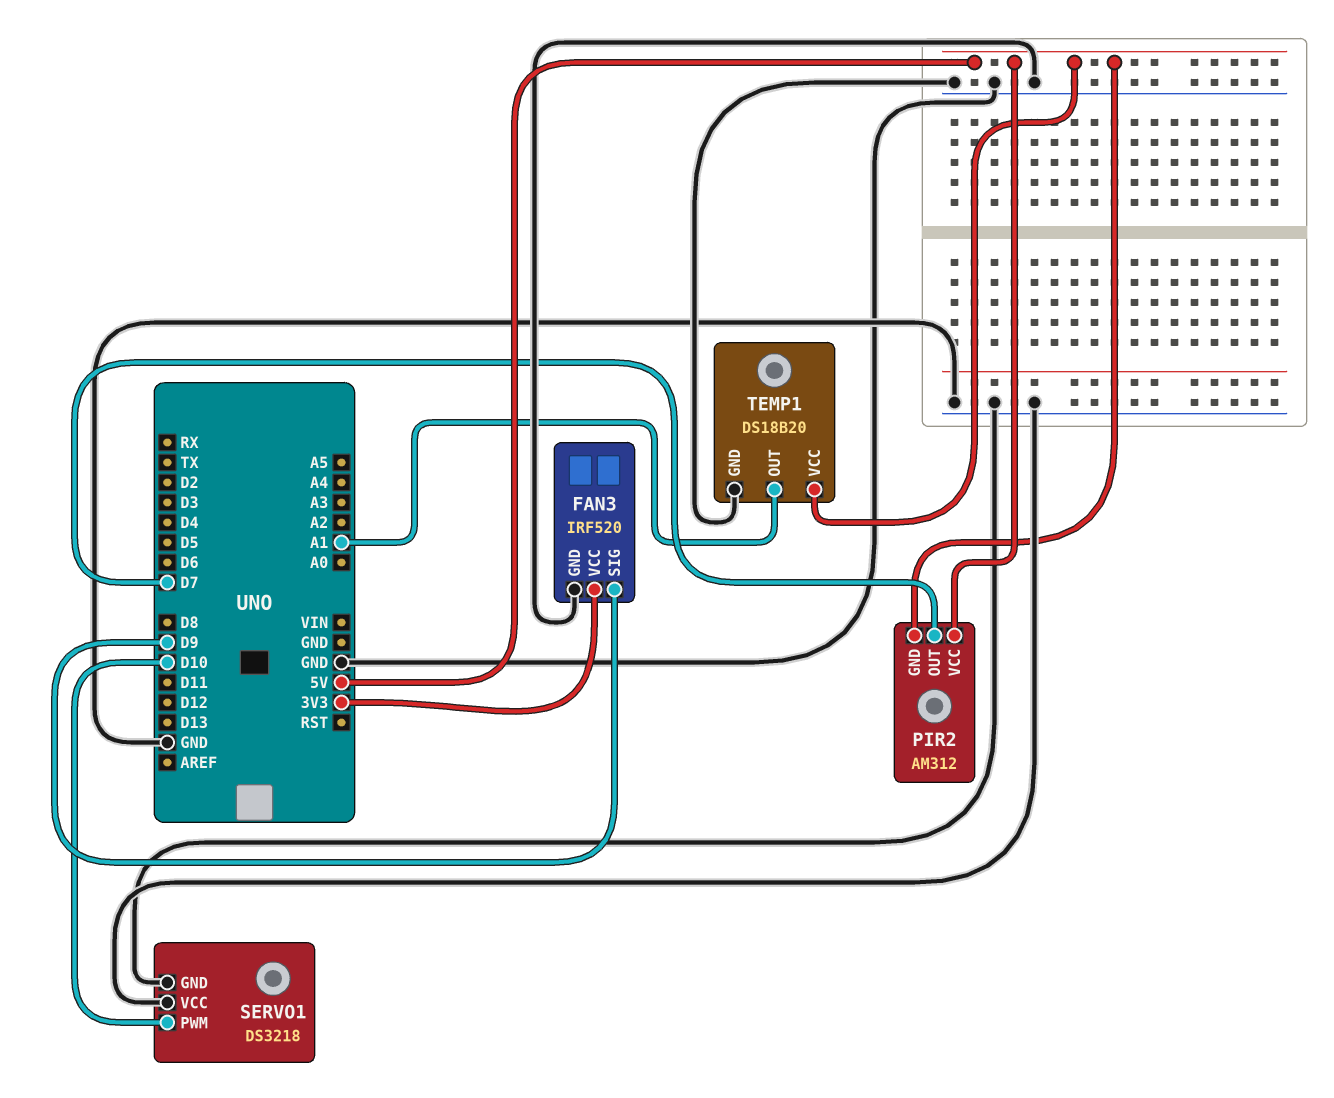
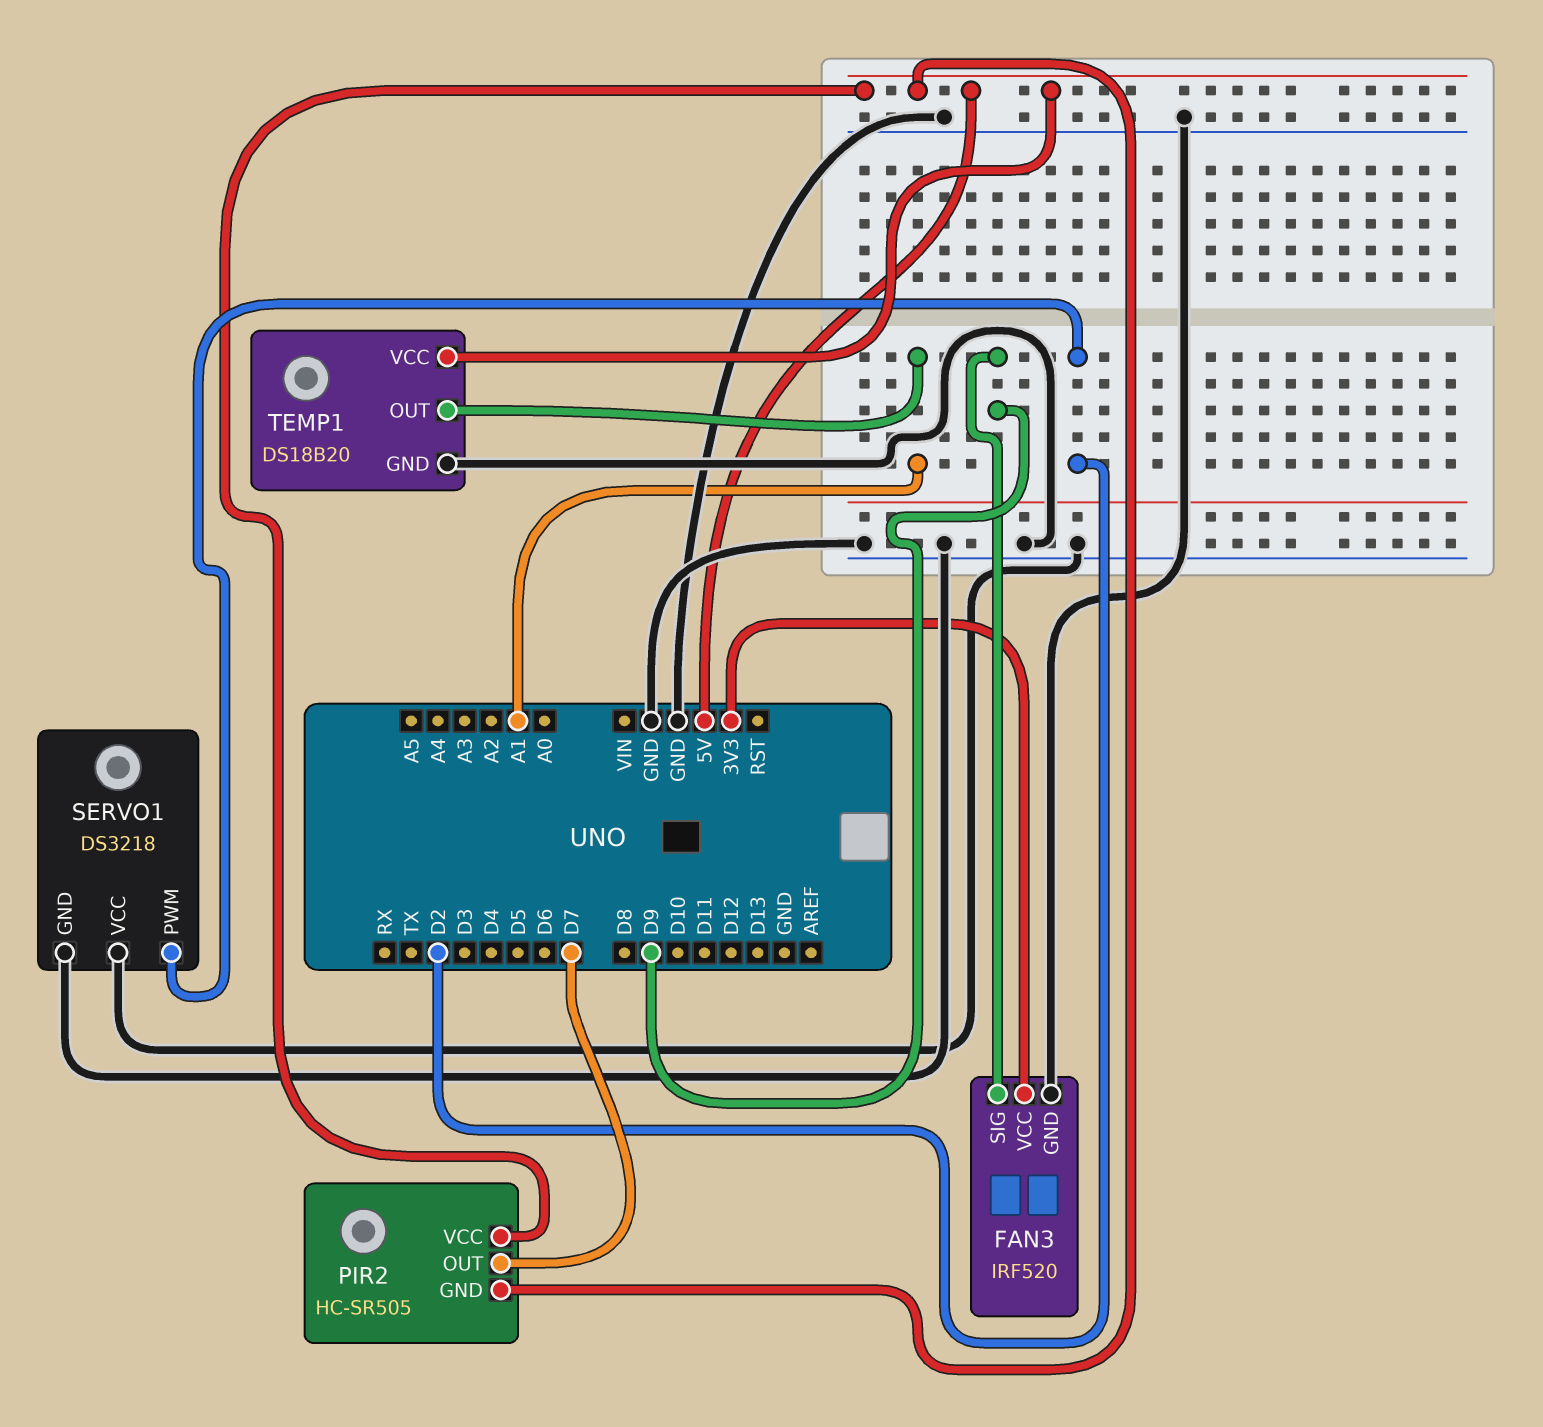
PIR2: AM312 -> HC-SR505
SERVO1 pin PWM: D10 -> D2

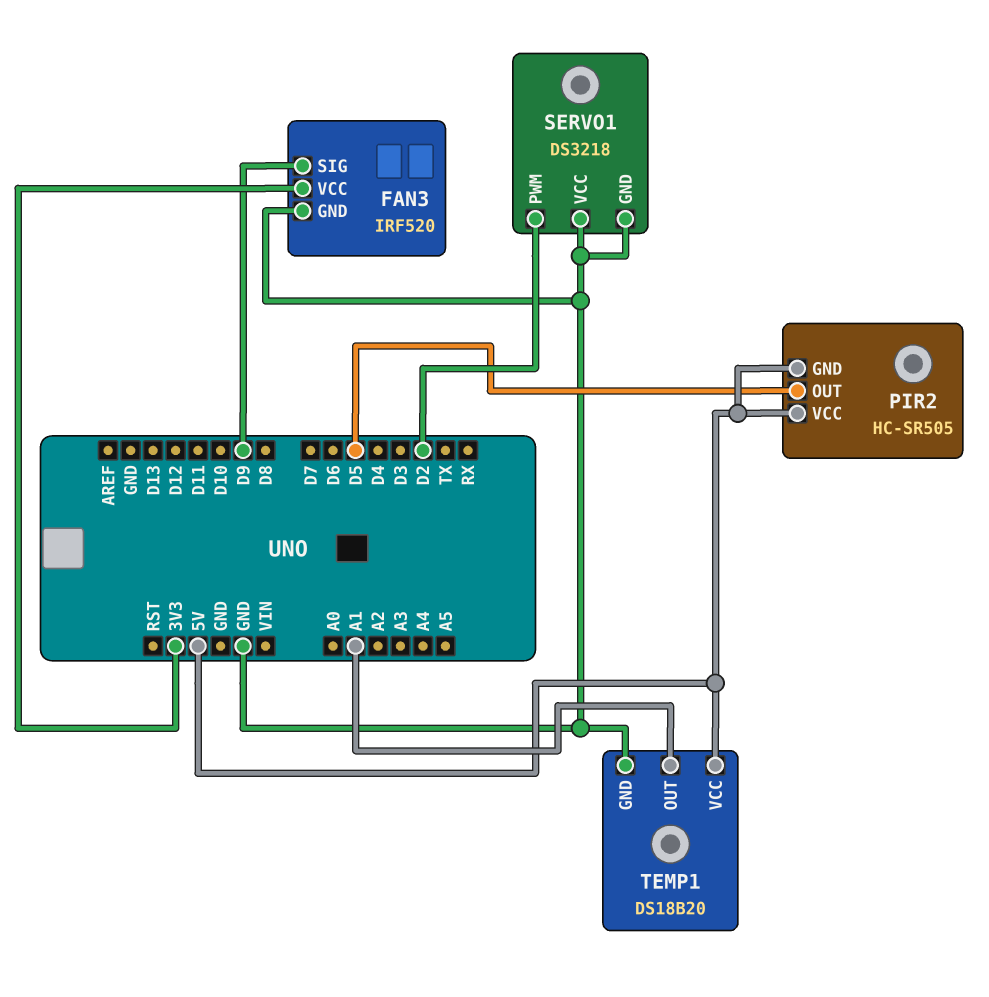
PIR2 pin OUT: D7 -> D5

